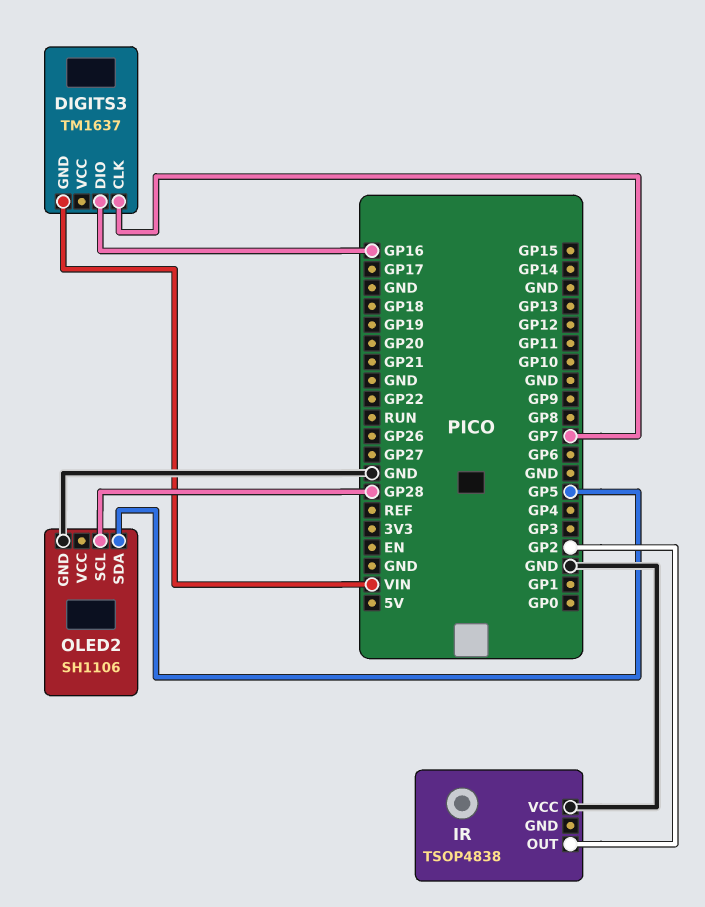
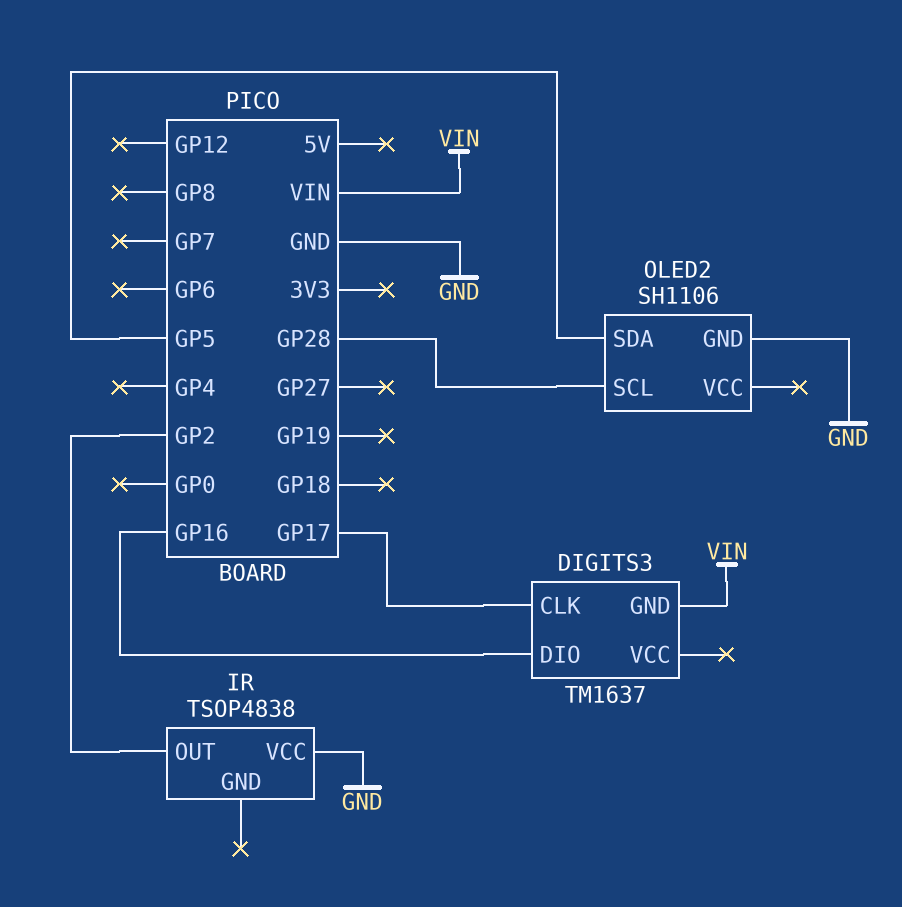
DIGITS3 pin CLK: GP7 -> GP17

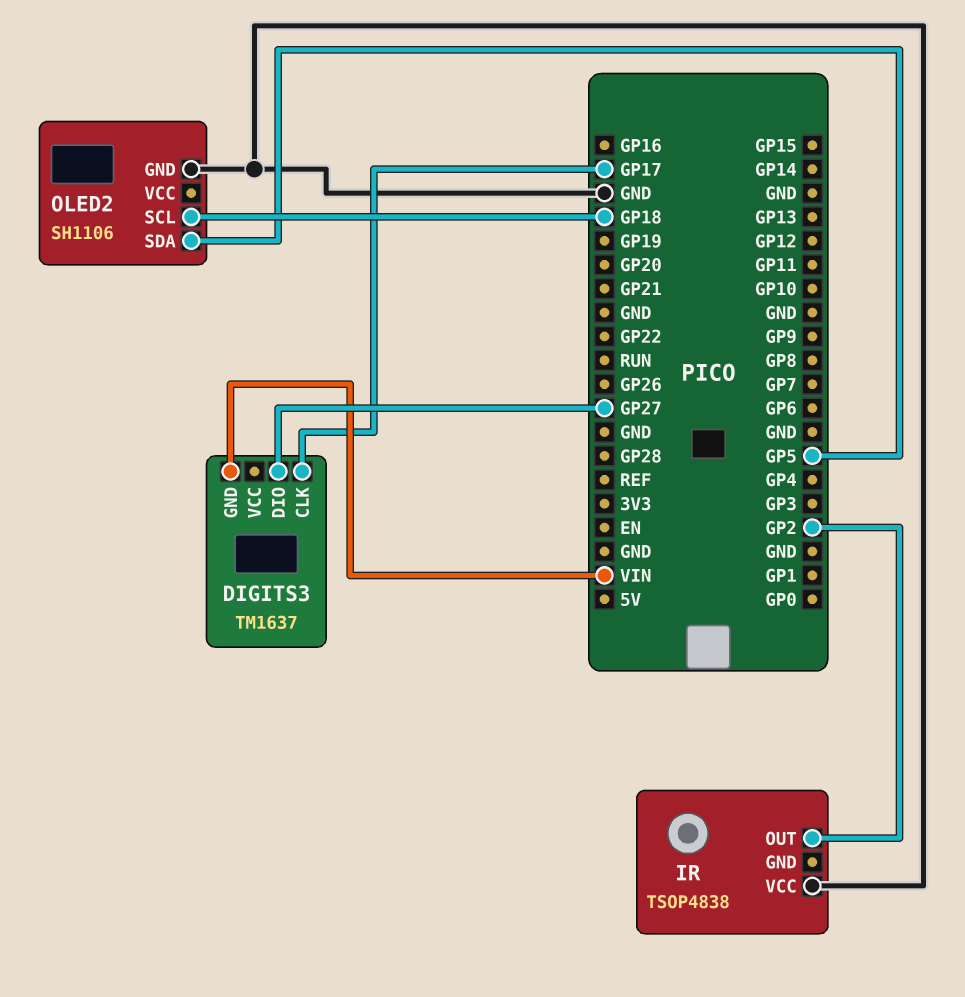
DIGITS3 pin DIO: GP16 -> GP27
OLED2 pin SCL: GP28 -> GP18

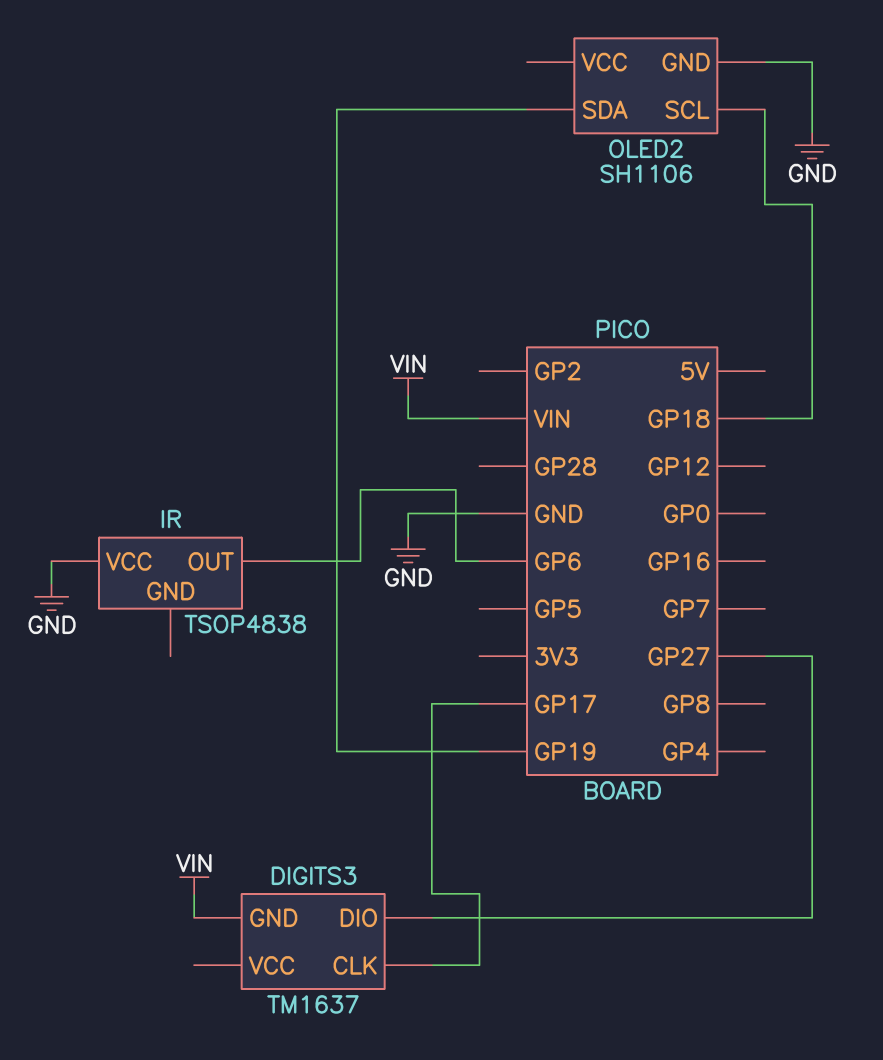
IR pin OUT: GP2 -> GP6
OLED2 pin SDA: GP5 -> GP19

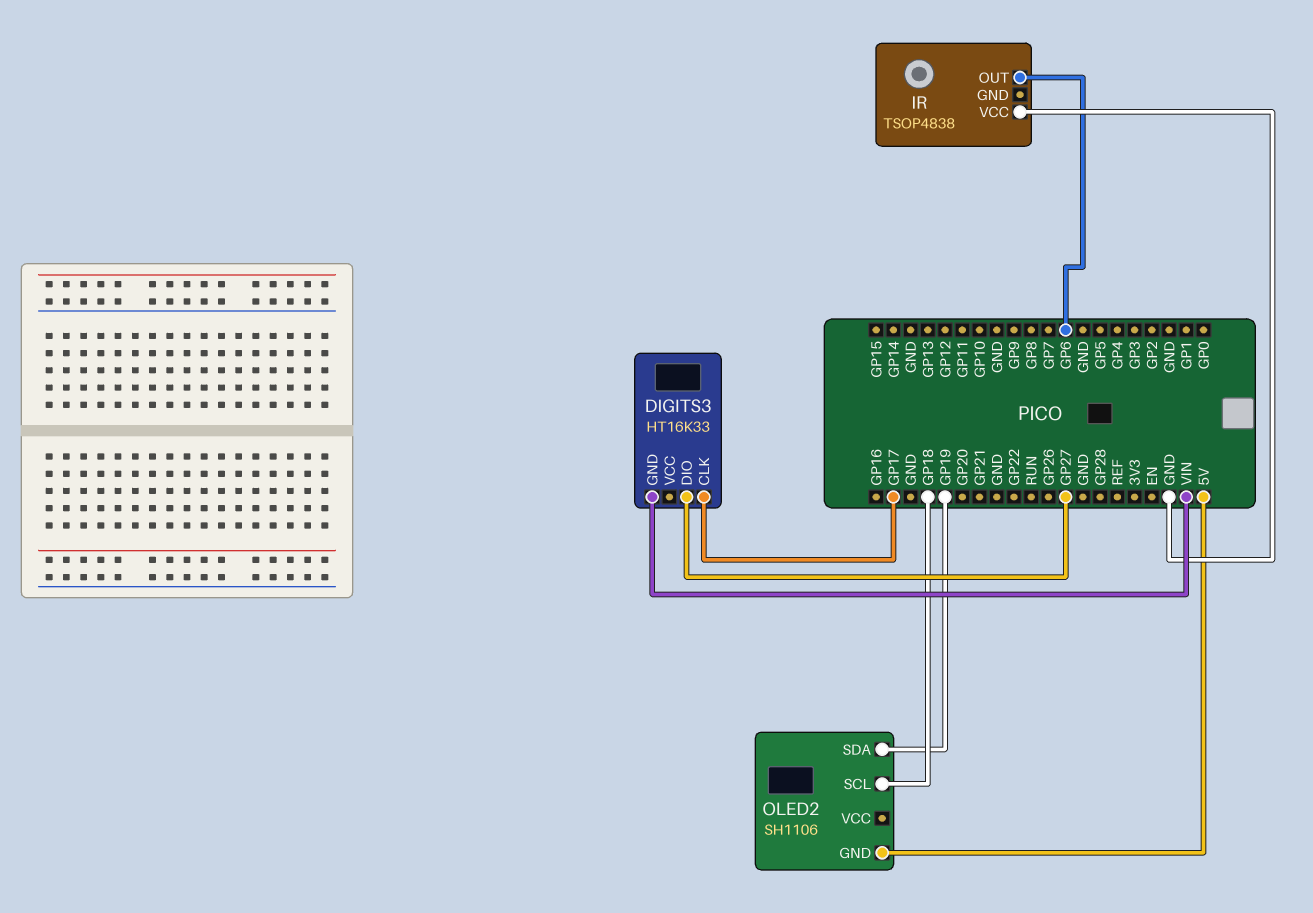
DIGITS3: TM1637 -> HT16K33
OLED2 pin GND: GND -> 5V

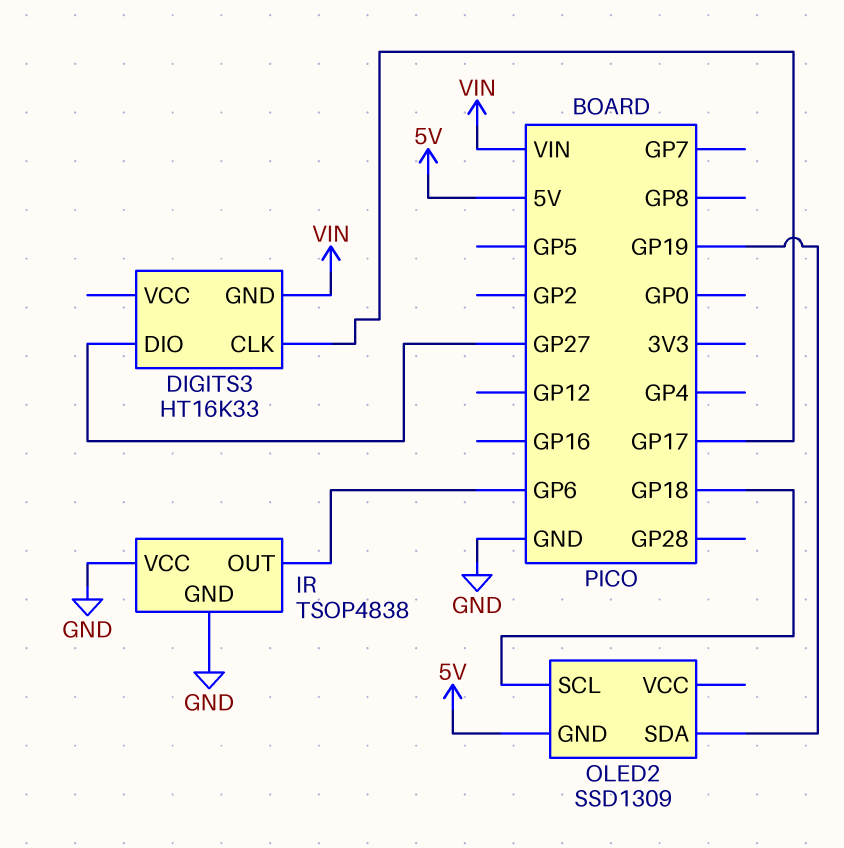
IR pin GND: none -> GND
OLED2: SH1106 -> SSD1309

